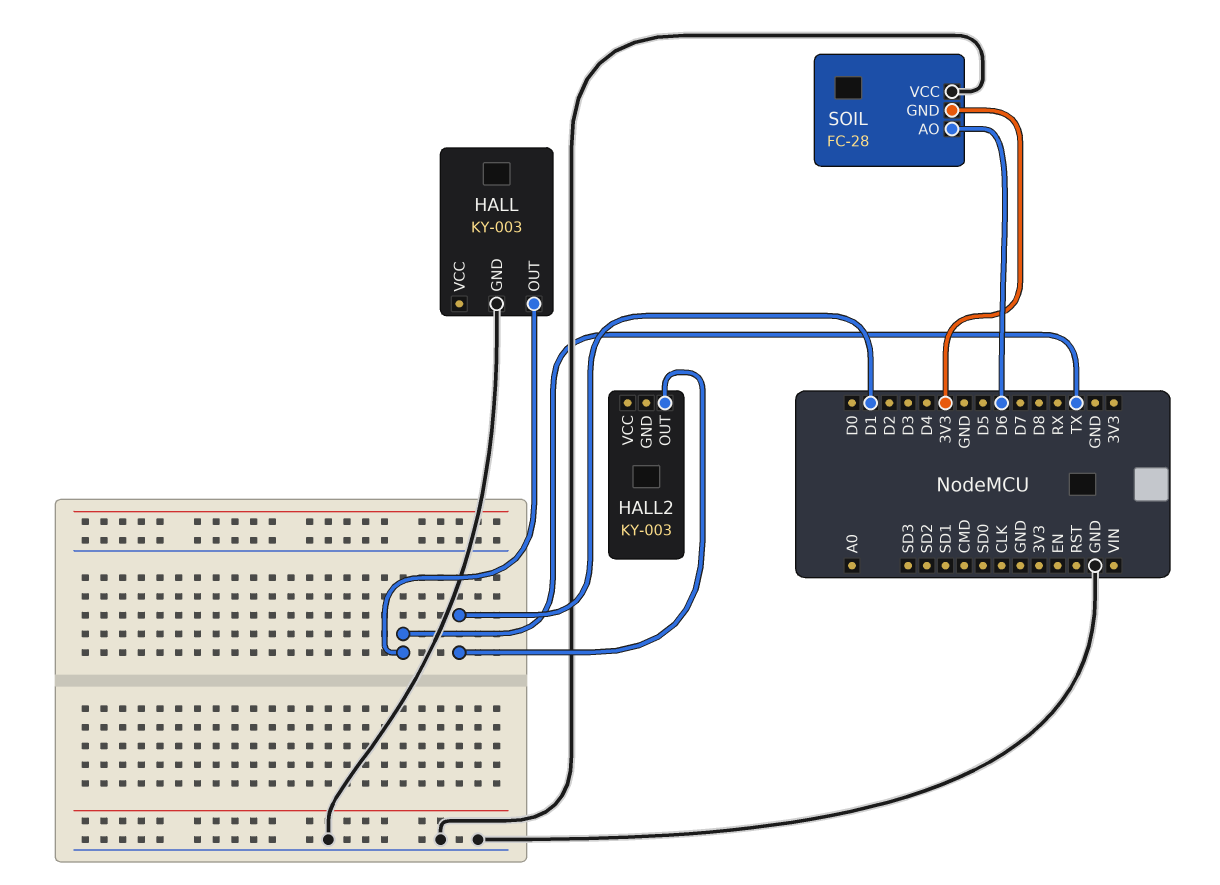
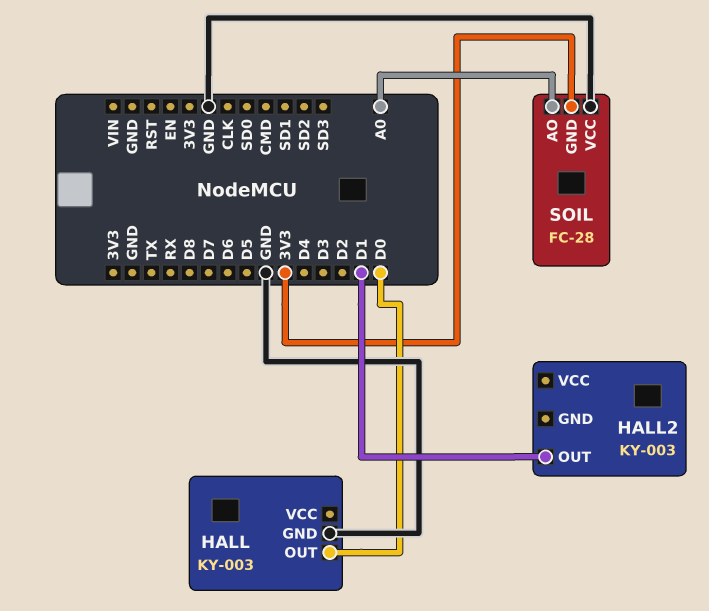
HALL pin OUT: TX -> D0
SOIL pin AO: D6 -> A0

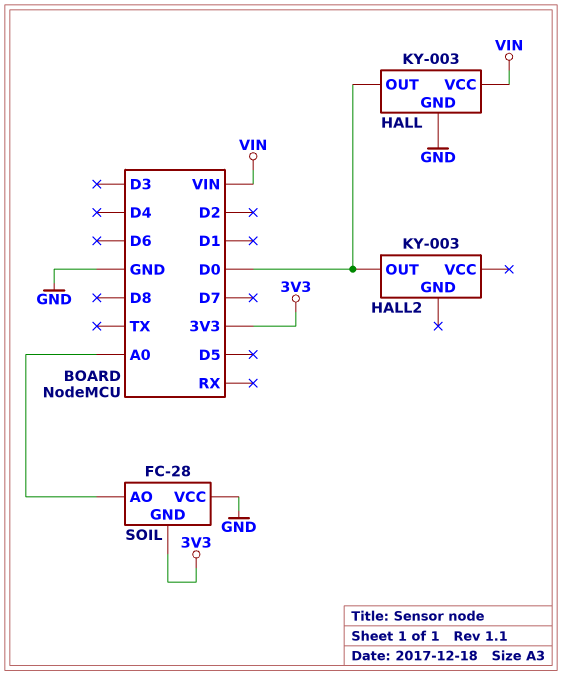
HALL pin VCC: none -> VIN
HALL2 pin OUT: D1 -> D0

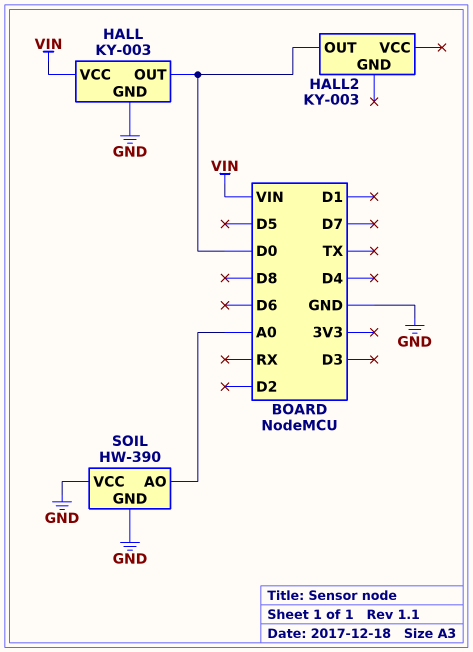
SOIL: FC-28 -> HW-390
SOIL pin GND: 3V3 -> GND

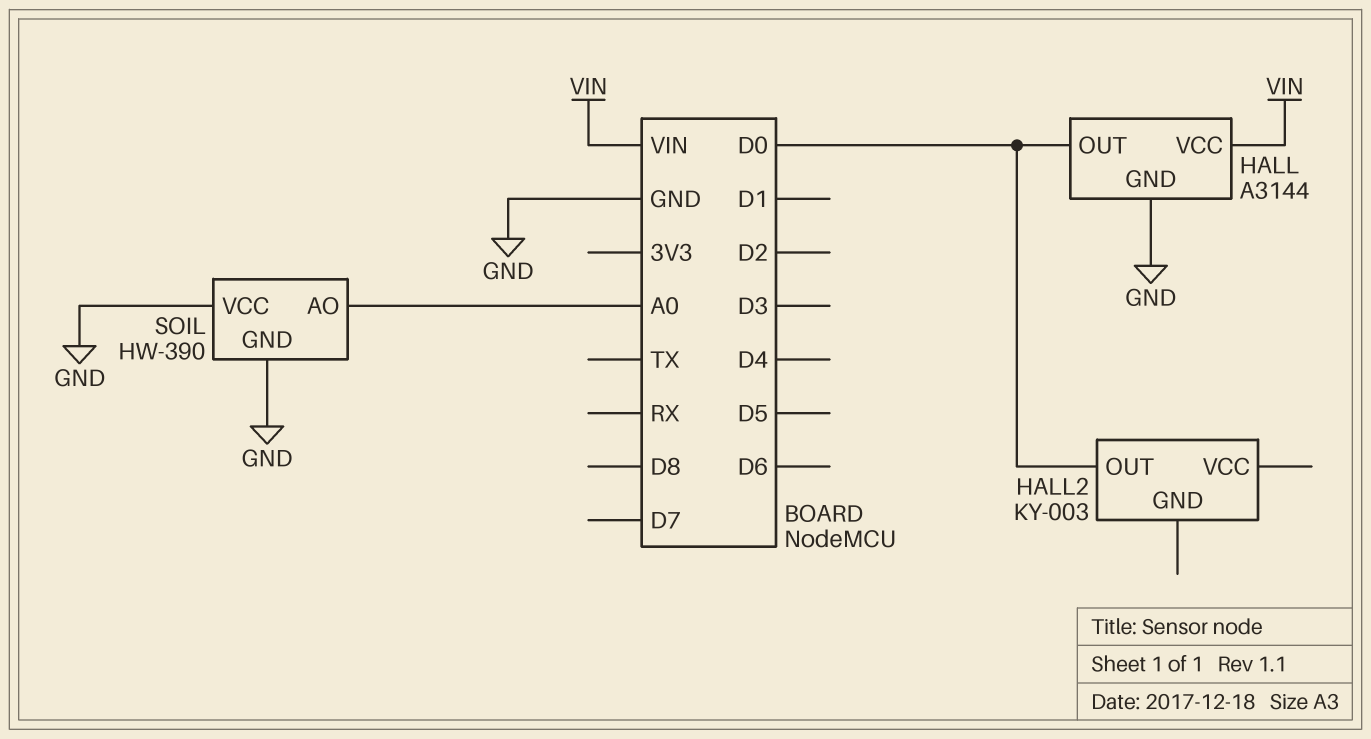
HALL: KY-003 -> A3144

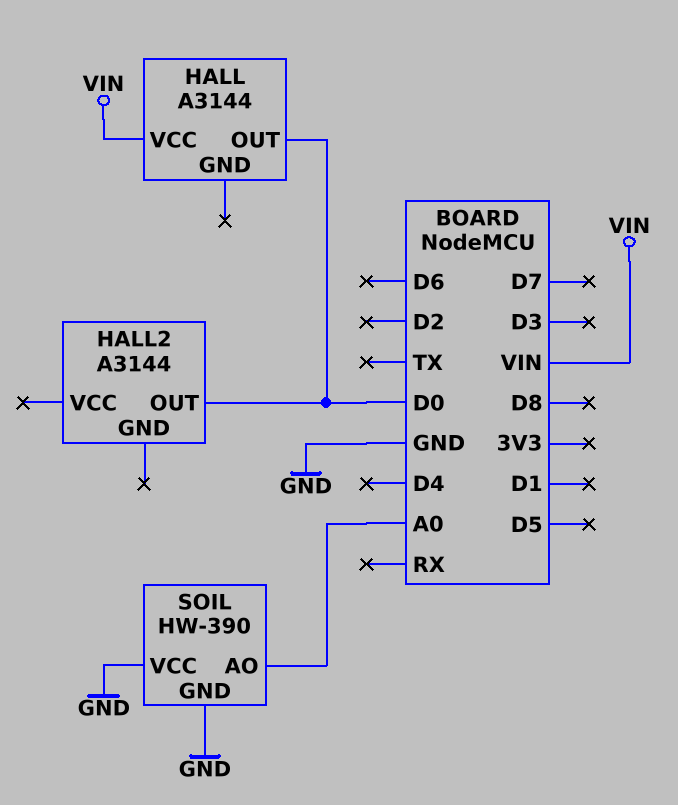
HALL pin GND: GND -> none
HALL2: KY-003 -> A3144

